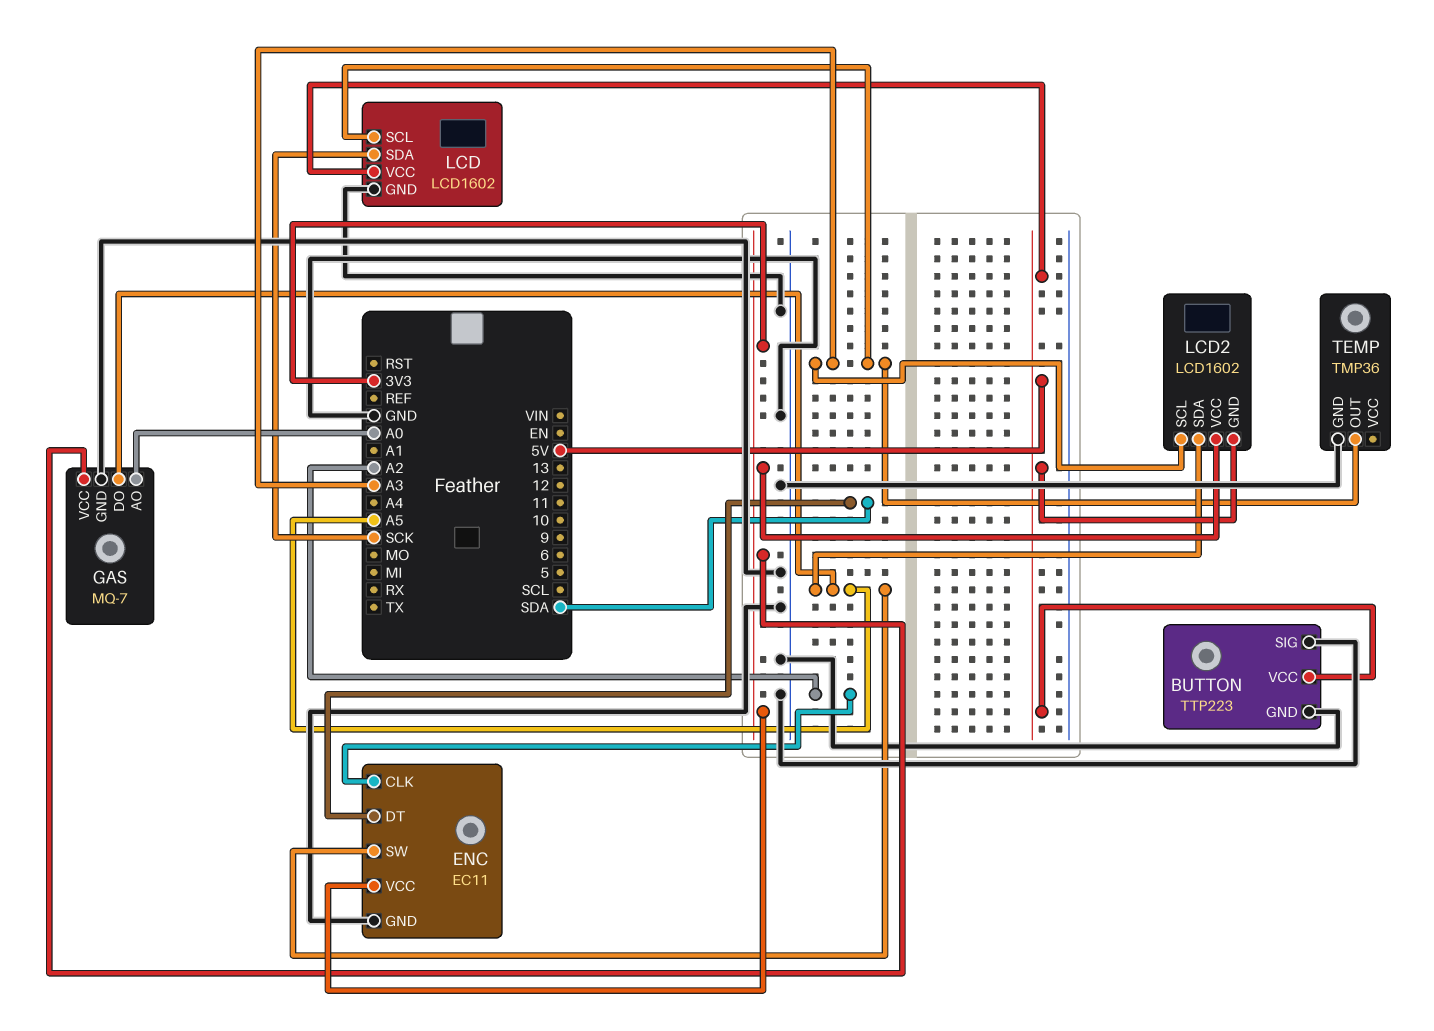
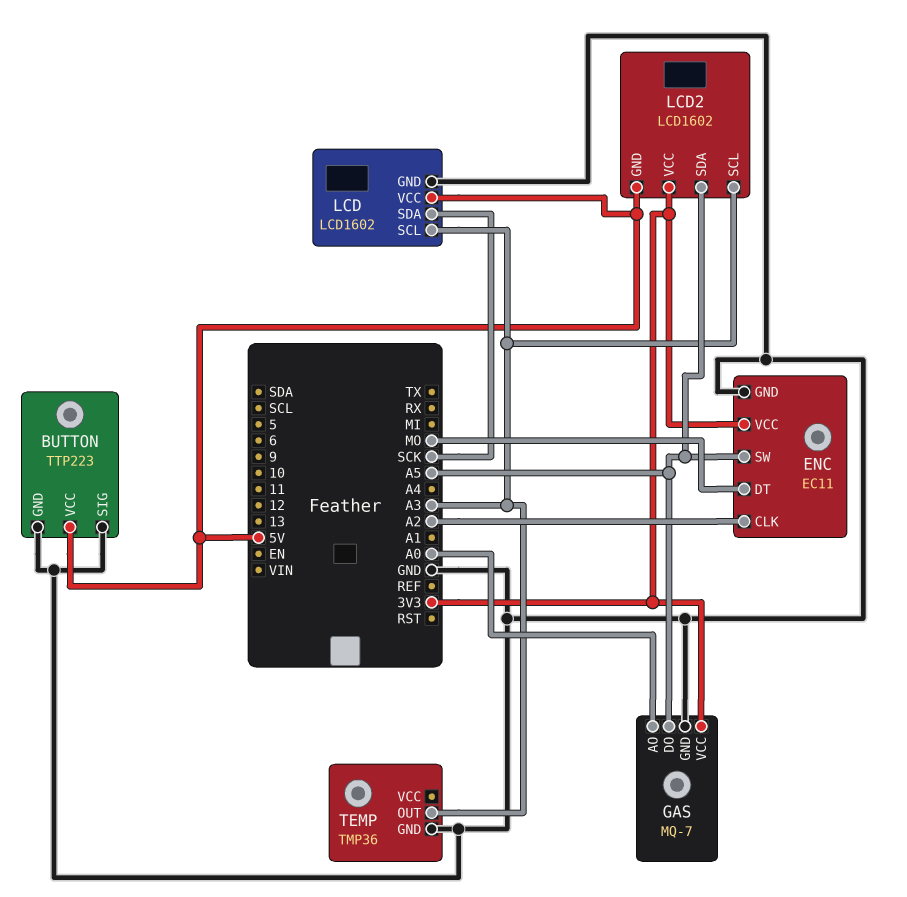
ENC pin DT: SDA -> MO

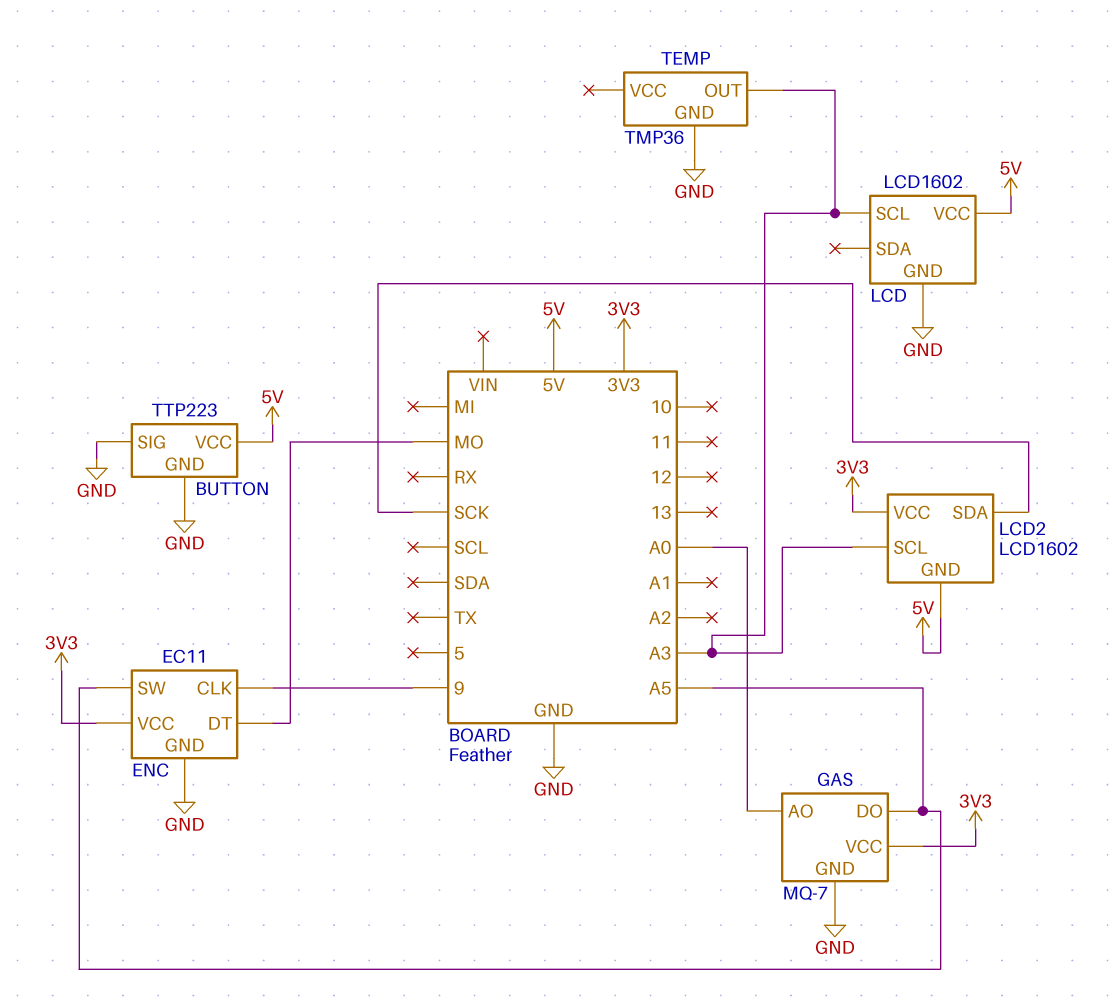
ENC pin CLK: A2 -> 9
LCD pin SDA: SCK -> none
LCD2 pin SDA: A5 -> SCK

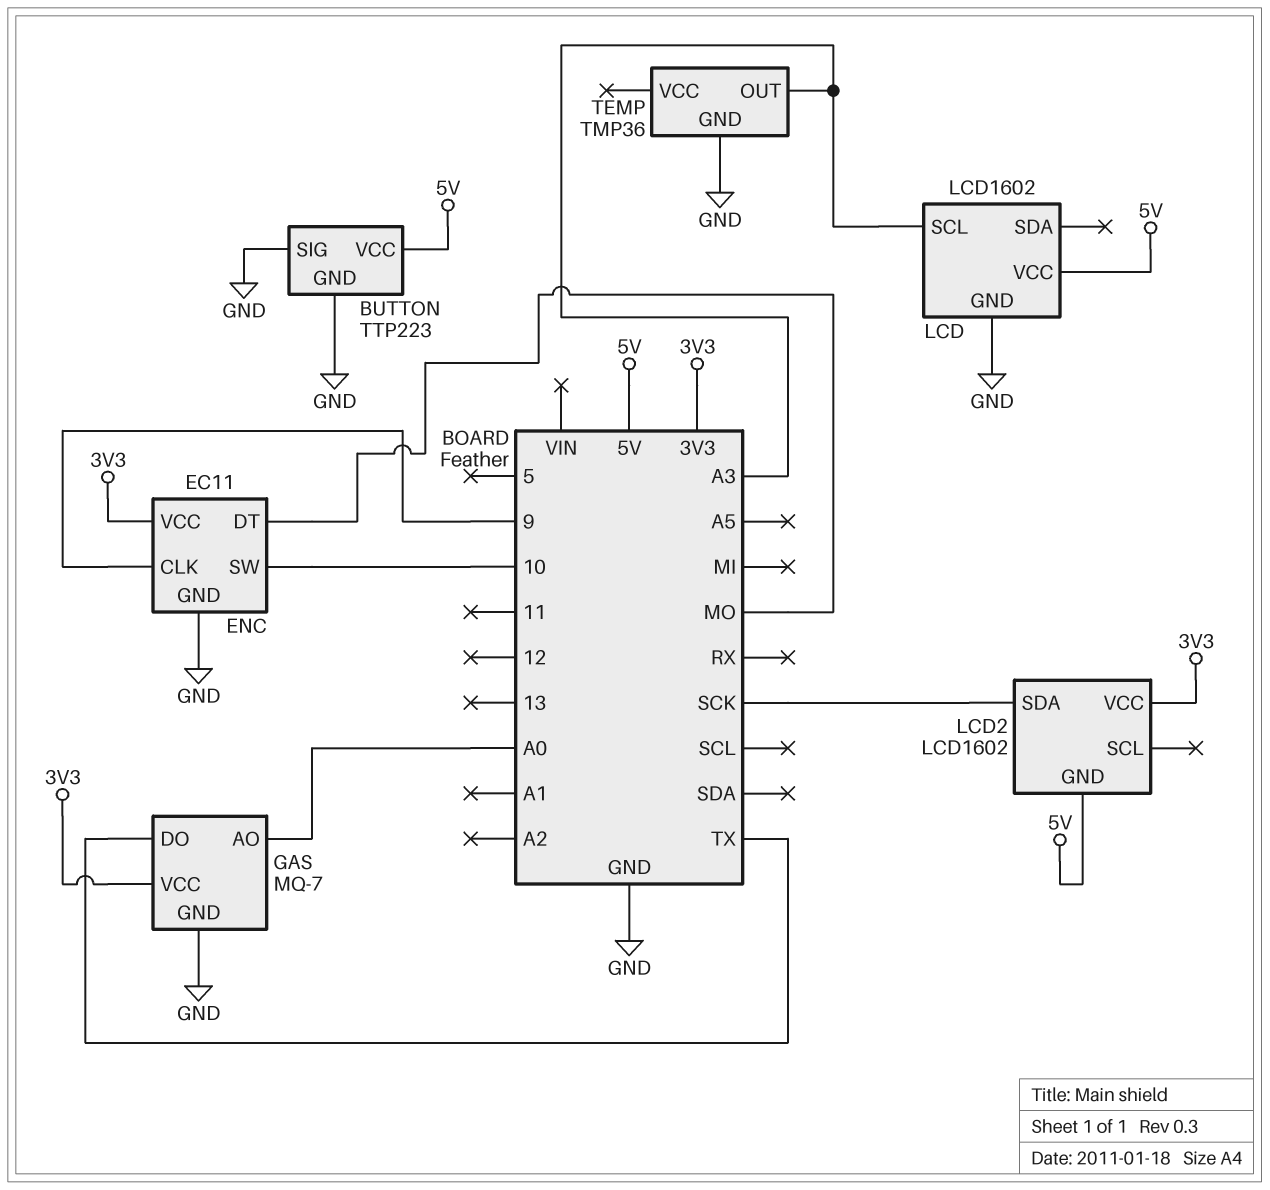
ENC pin SW: A5 -> 10
GAS pin DO: A5 -> TX
LCD2 pin SCL: A3 -> none

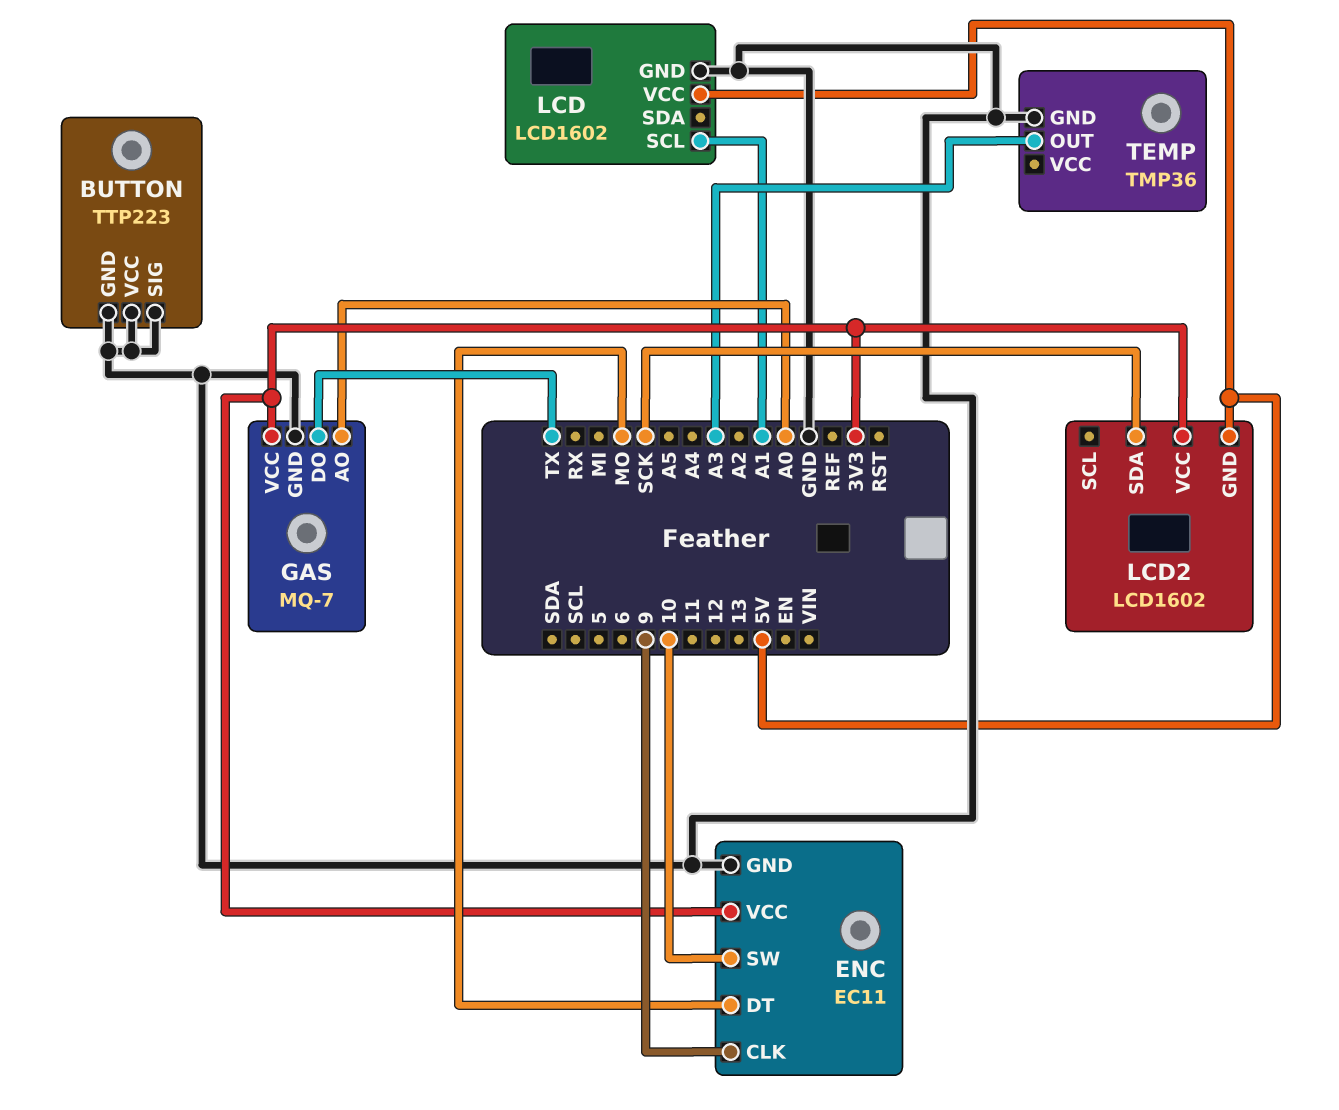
BUTTON pin VCC: 5V -> GND
LCD pin SCL: A3 -> A1

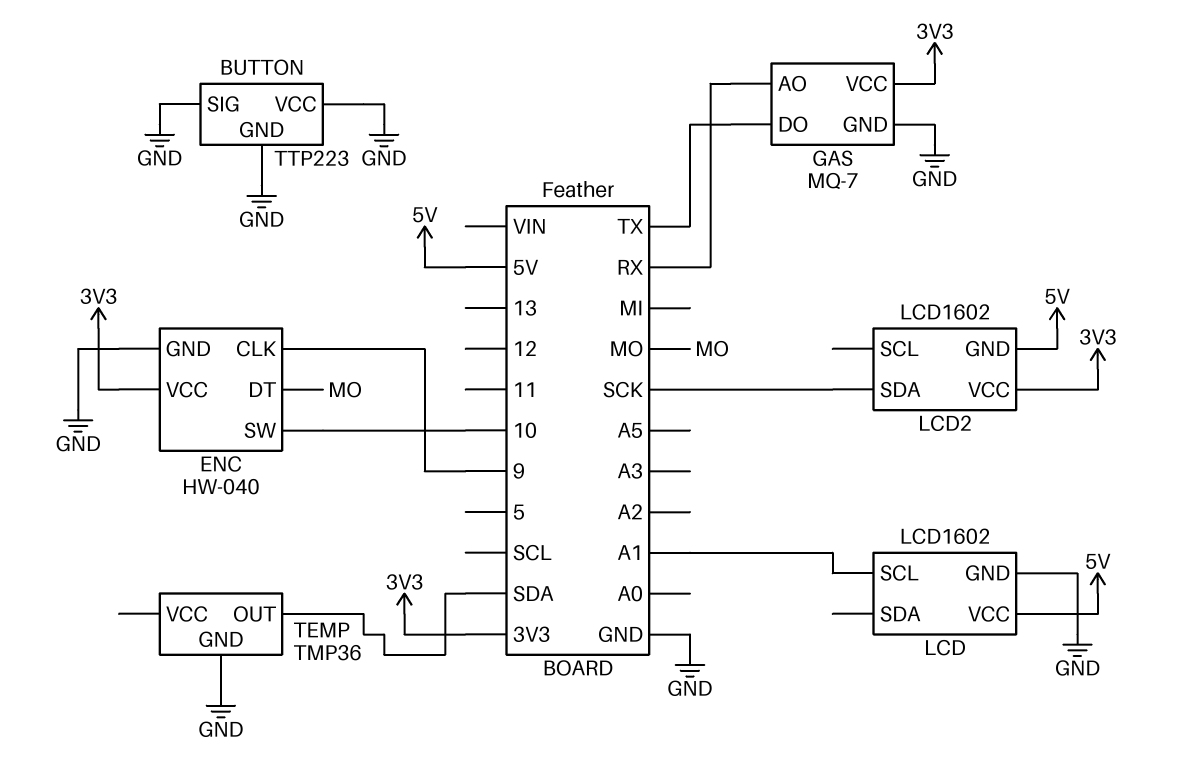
ENC: EC11 -> HW-040
GAS pin AO: A0 -> RX
TEMP pin OUT: A3 -> SDA

